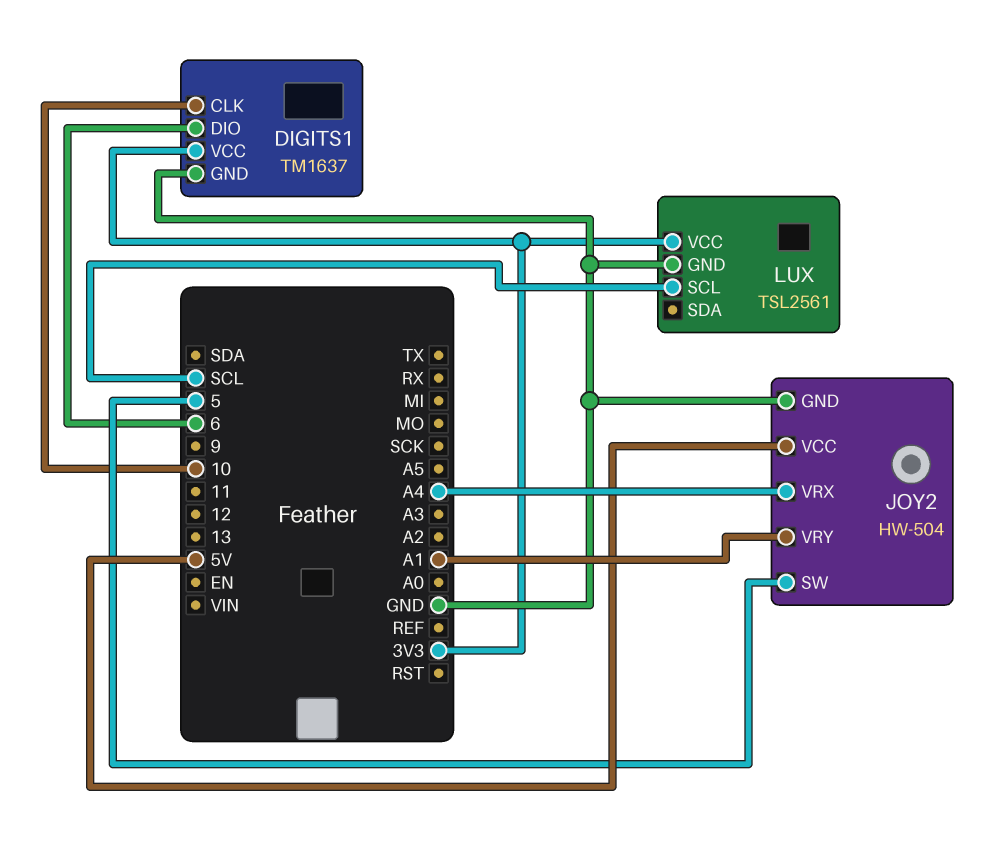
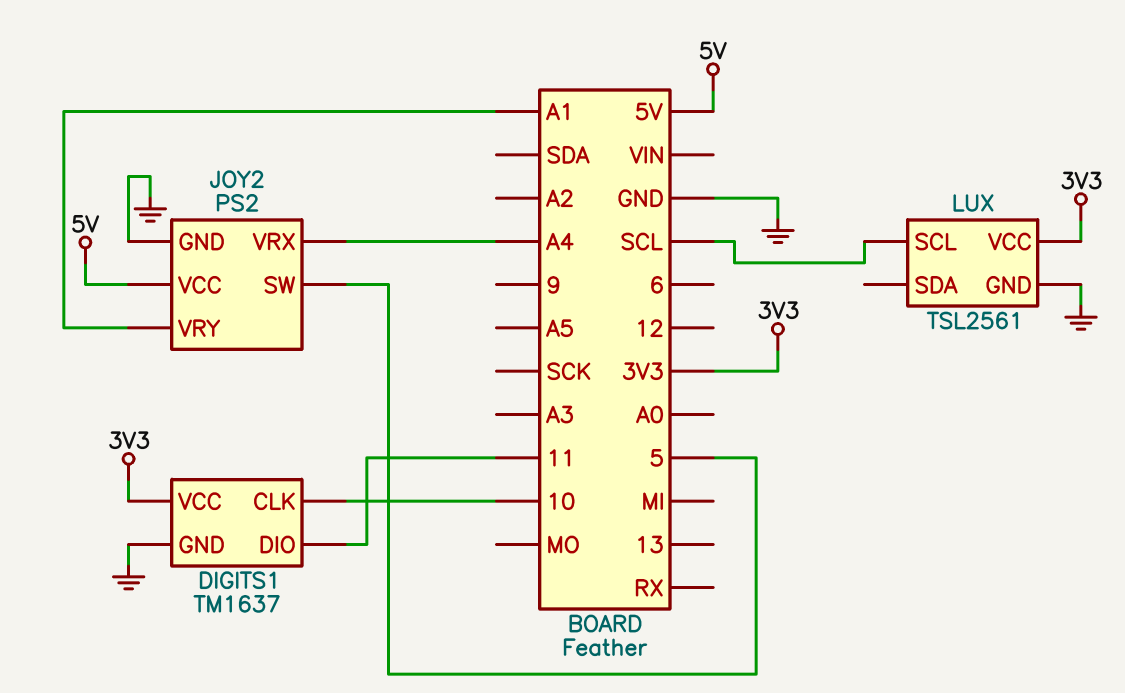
DIGITS1 pin DIO: 6 -> 11
JOY2: HW-504 -> PS2

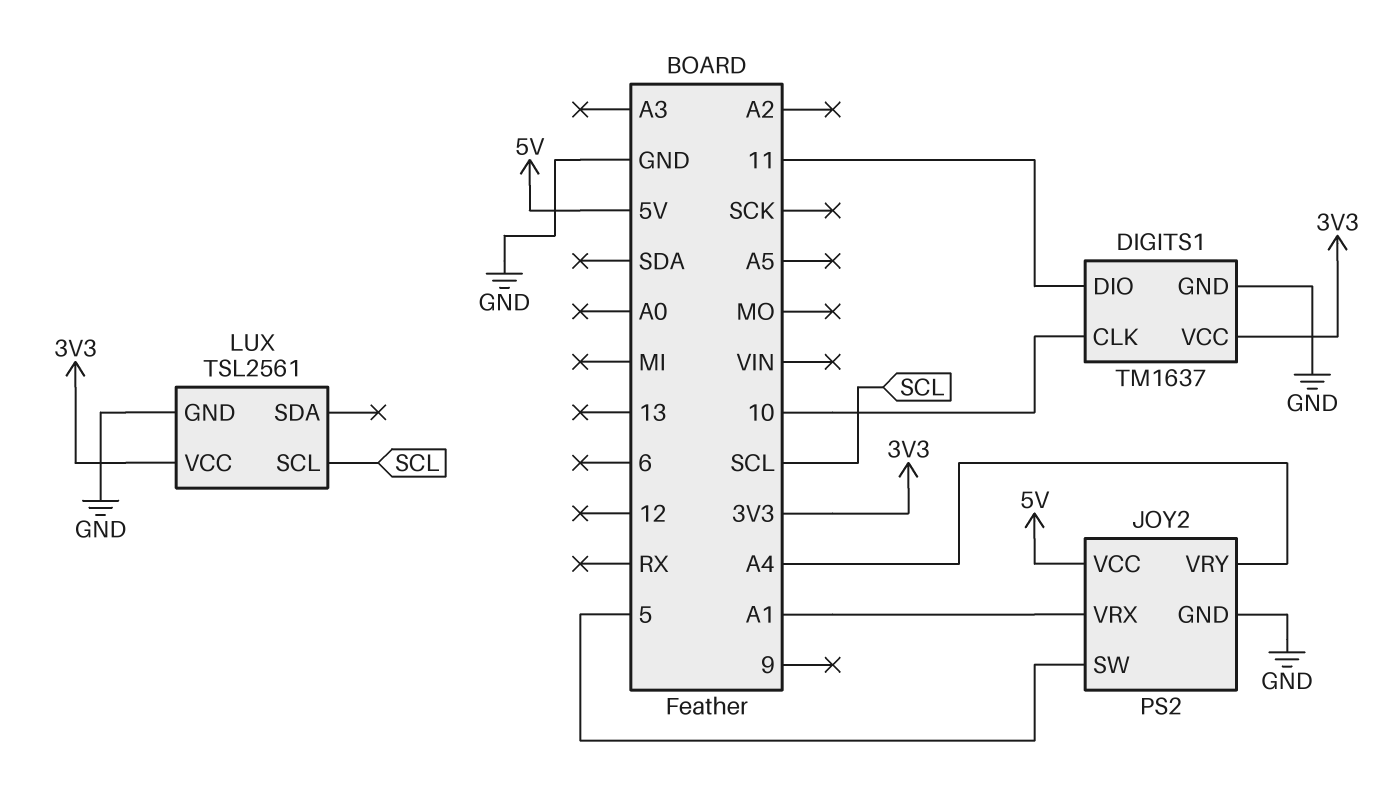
JOY2 pin VRX: A4 -> A1
JOY2 pin VRY: A1 -> A4

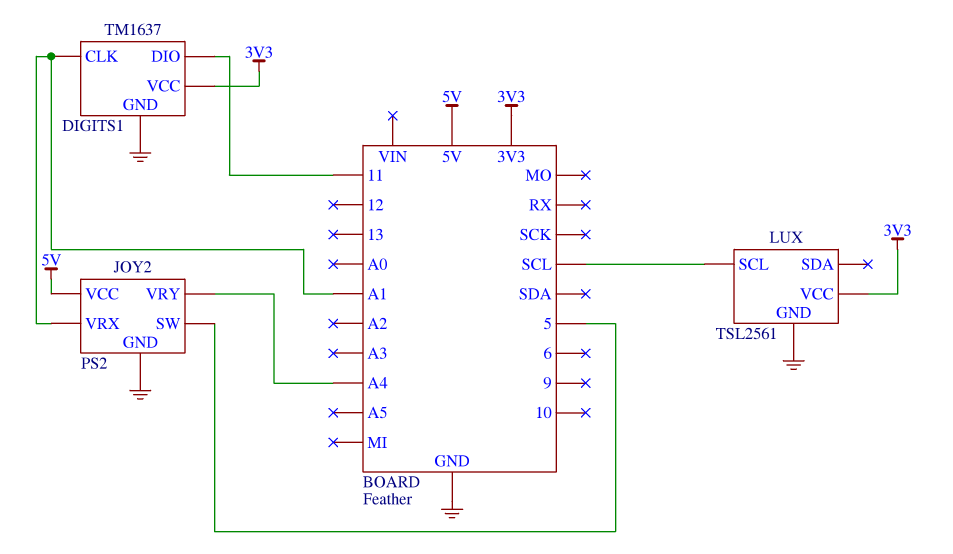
DIGITS1 pin CLK: 10 -> A1

